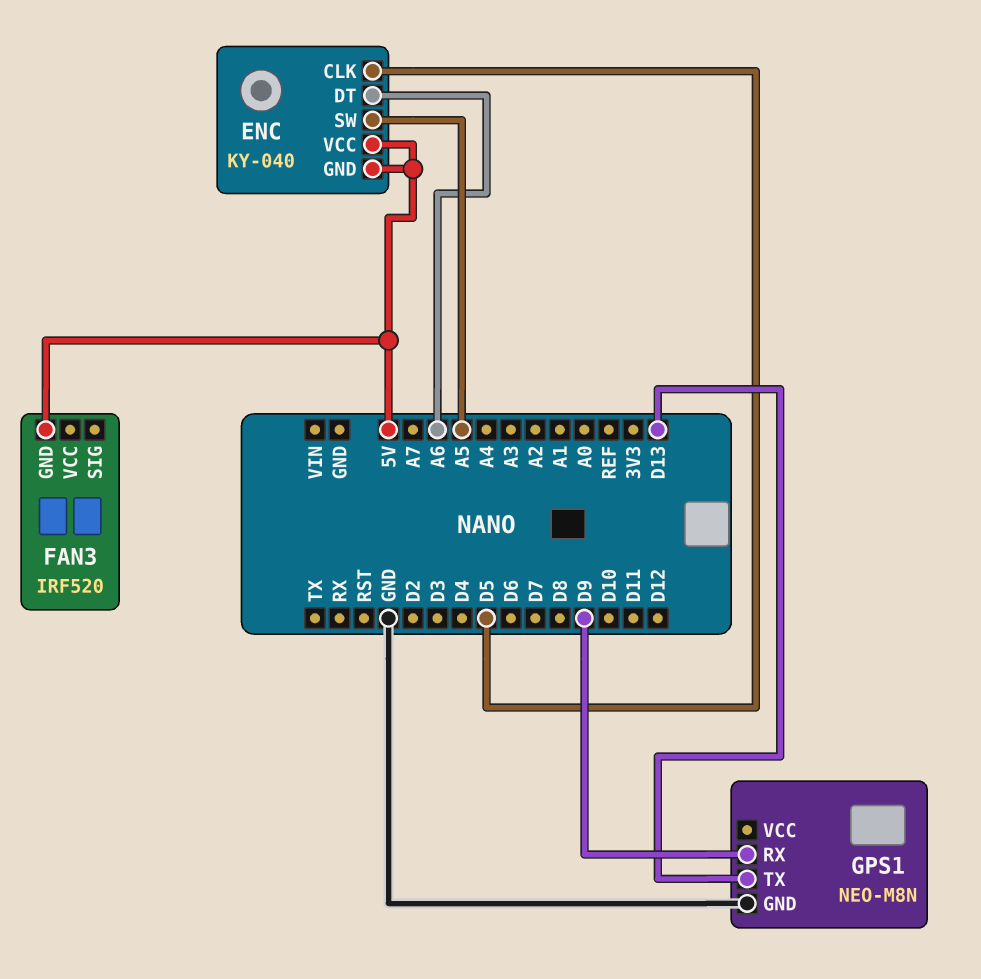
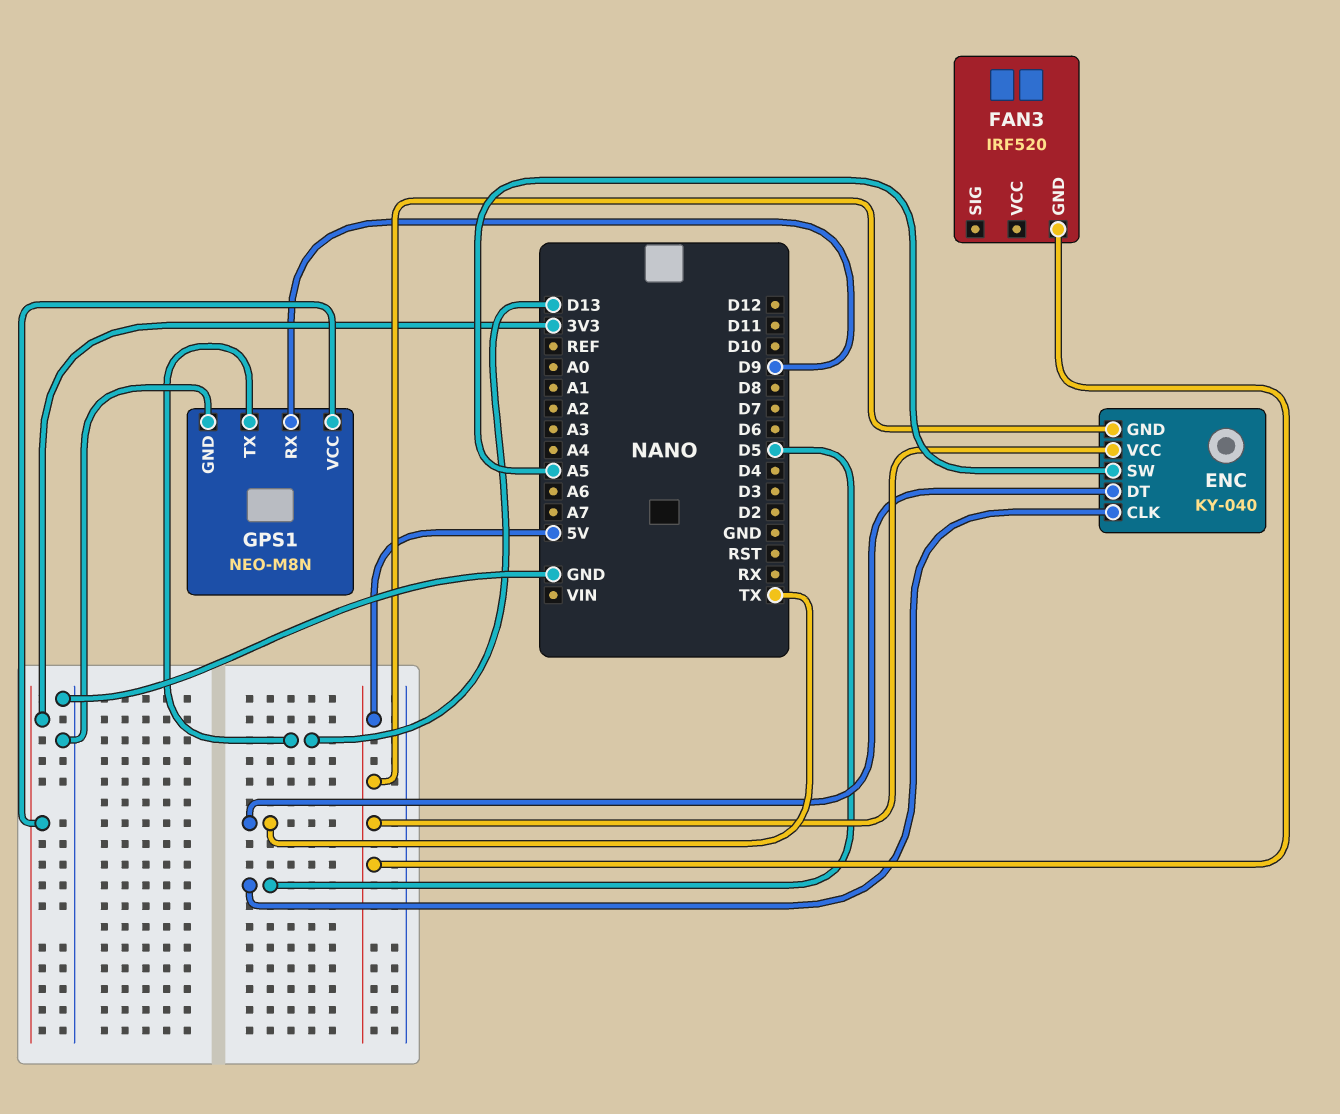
ENC pin DT: A6 -> TX
GPS1 pin VCC: none -> 3V3

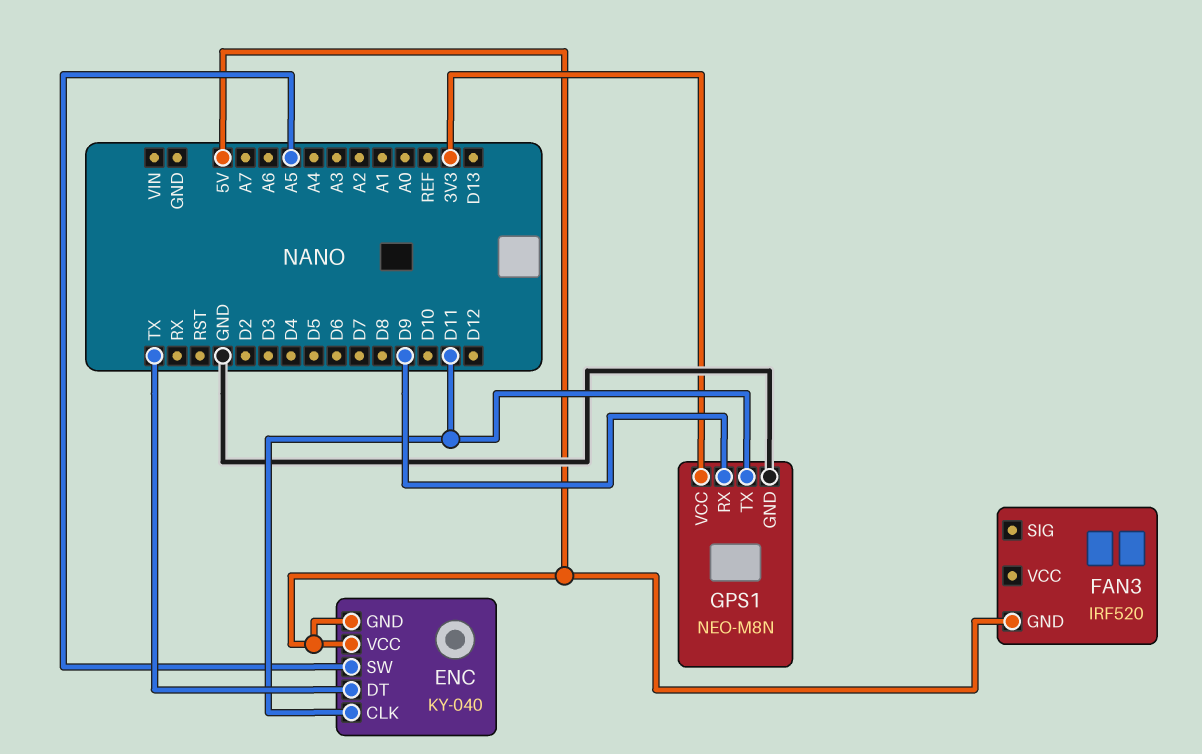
ENC pin CLK: D5 -> D11
GPS1 pin TX: D13 -> D11

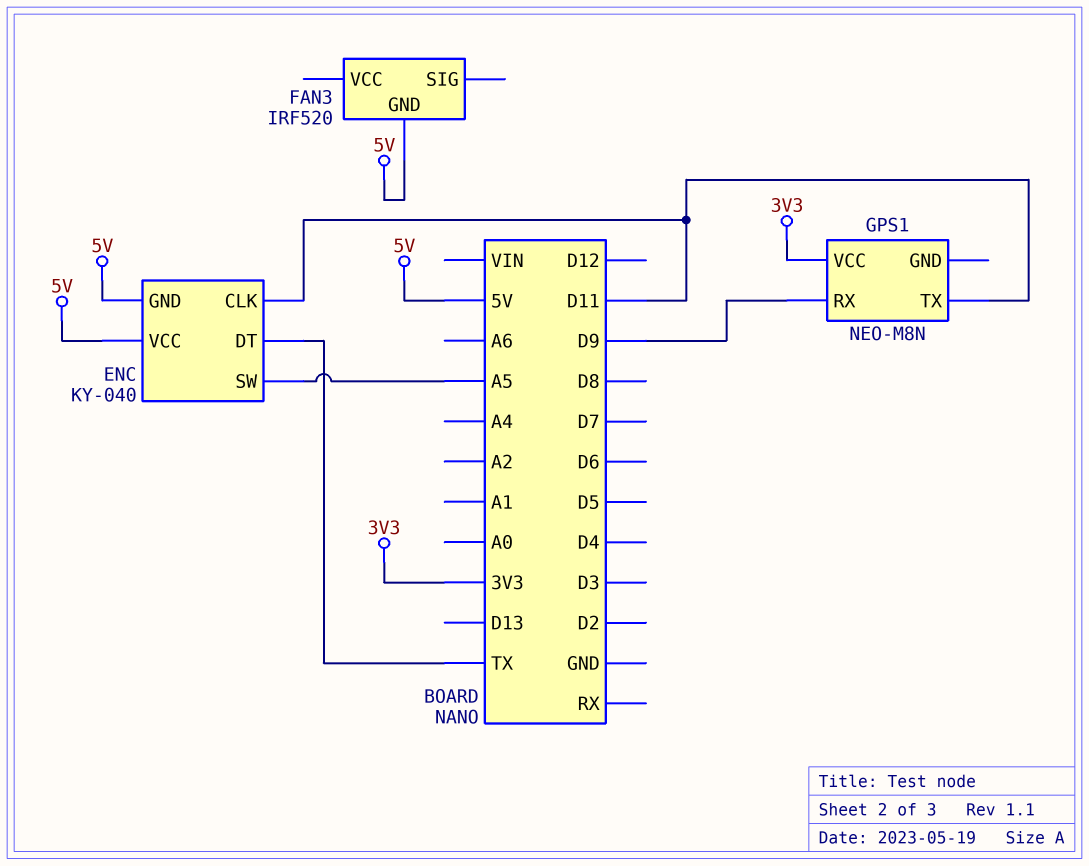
GPS1 pin GND: GND -> none

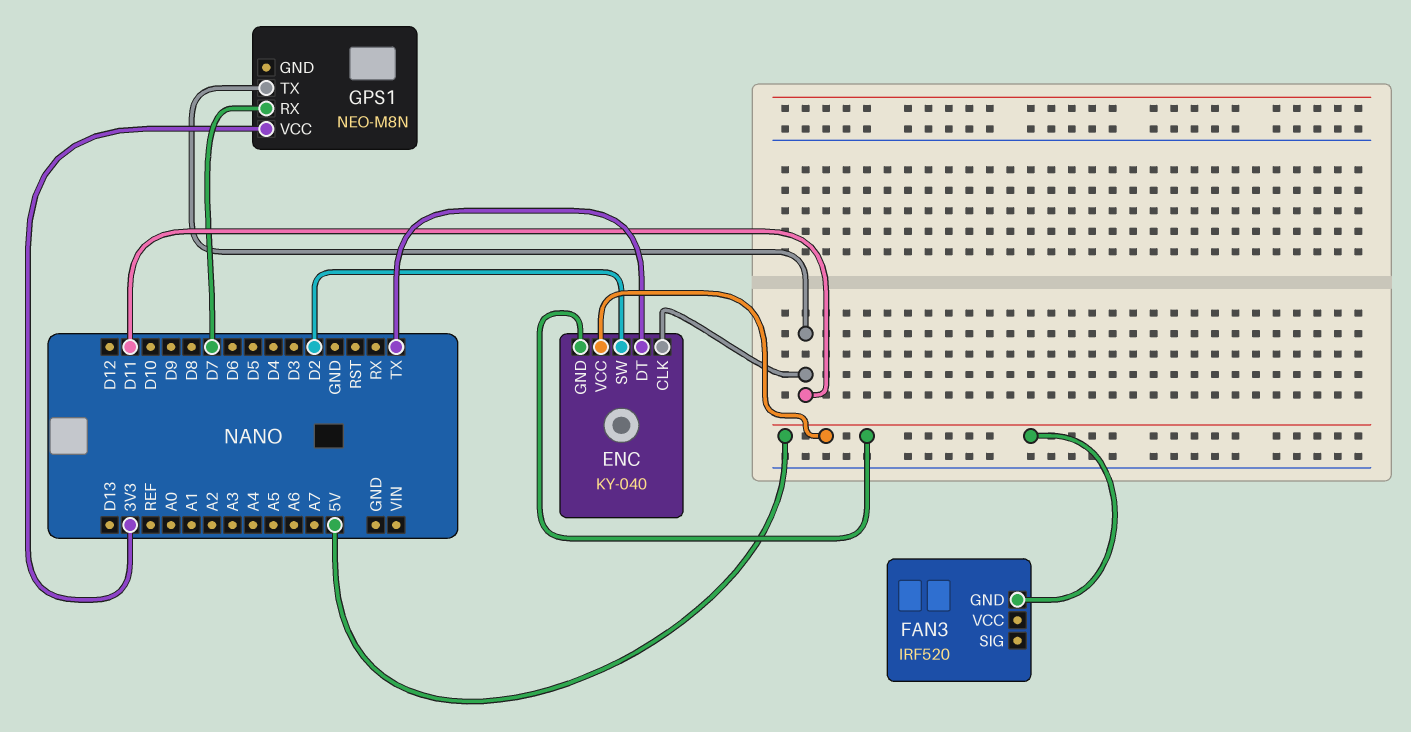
ENC pin SW: A5 -> D2
GPS1 pin RX: D9 -> D7

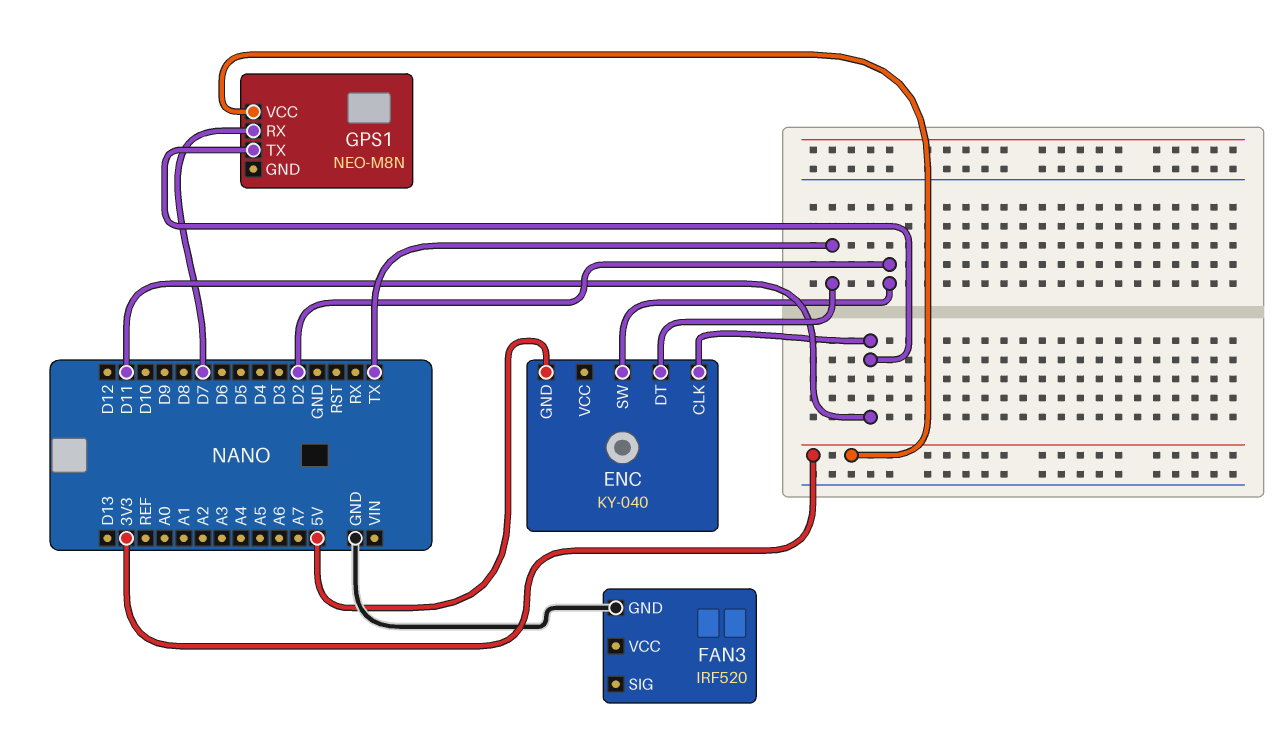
ENC pin VCC: 5V -> none
FAN3 pin GND: 5V -> GND

